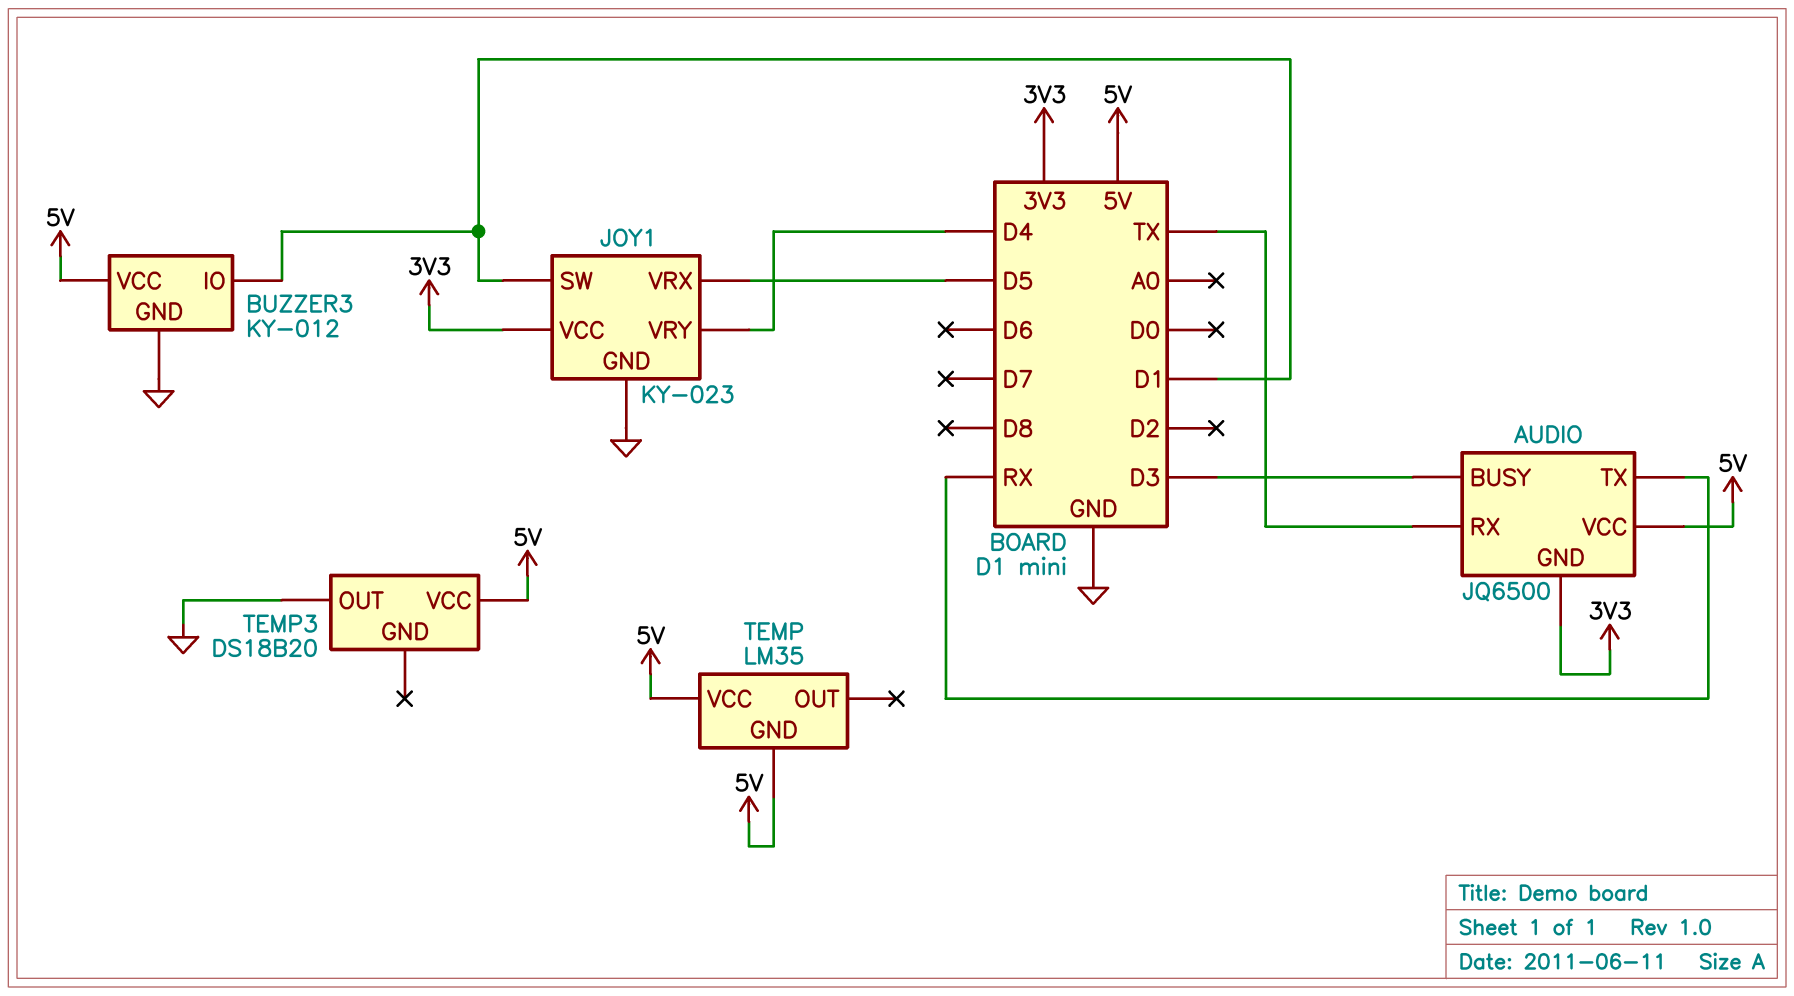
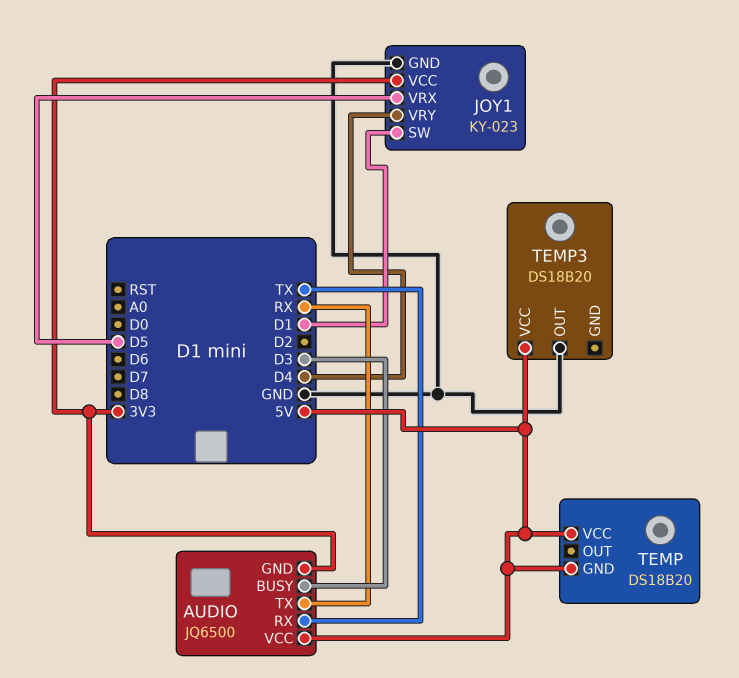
BUZZER3: KY-012 -> none
BUZZER3 pin GND: GND -> none
BUZZER3 pin IO: D1 -> none
BUZZER3 pin VCC: 5V -> none
TEMP: LM35 -> DS18B20

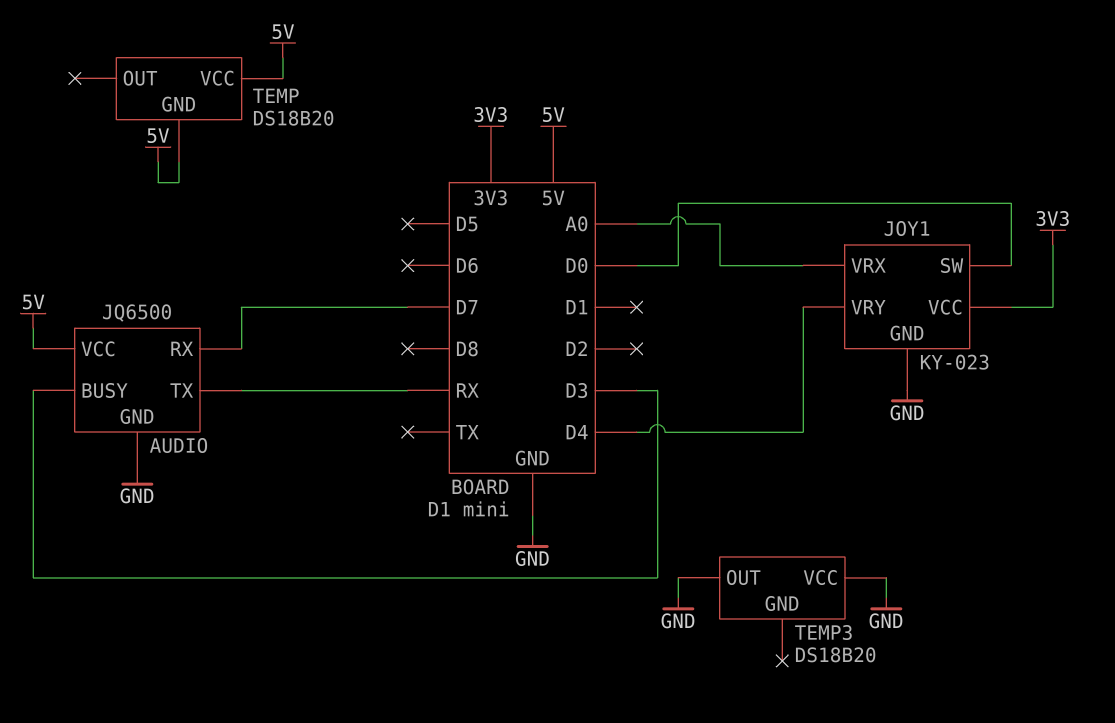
AUDIO pin GND: 3V3 -> GND
AUDIO pin RX: TX -> D7
JOY1 pin SW: D1 -> D0
JOY1 pin VRX: D5 -> A0
TEMP3 pin VCC: 5V -> GND

